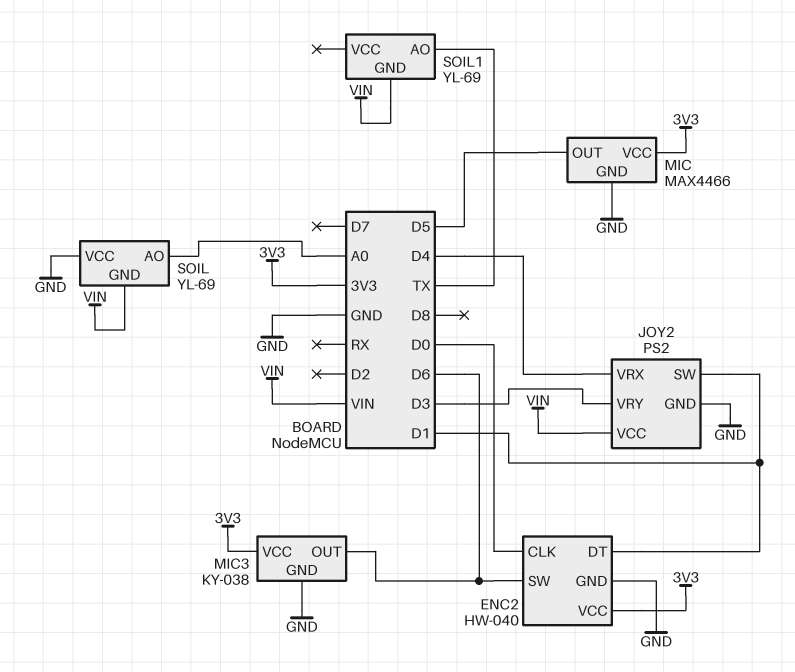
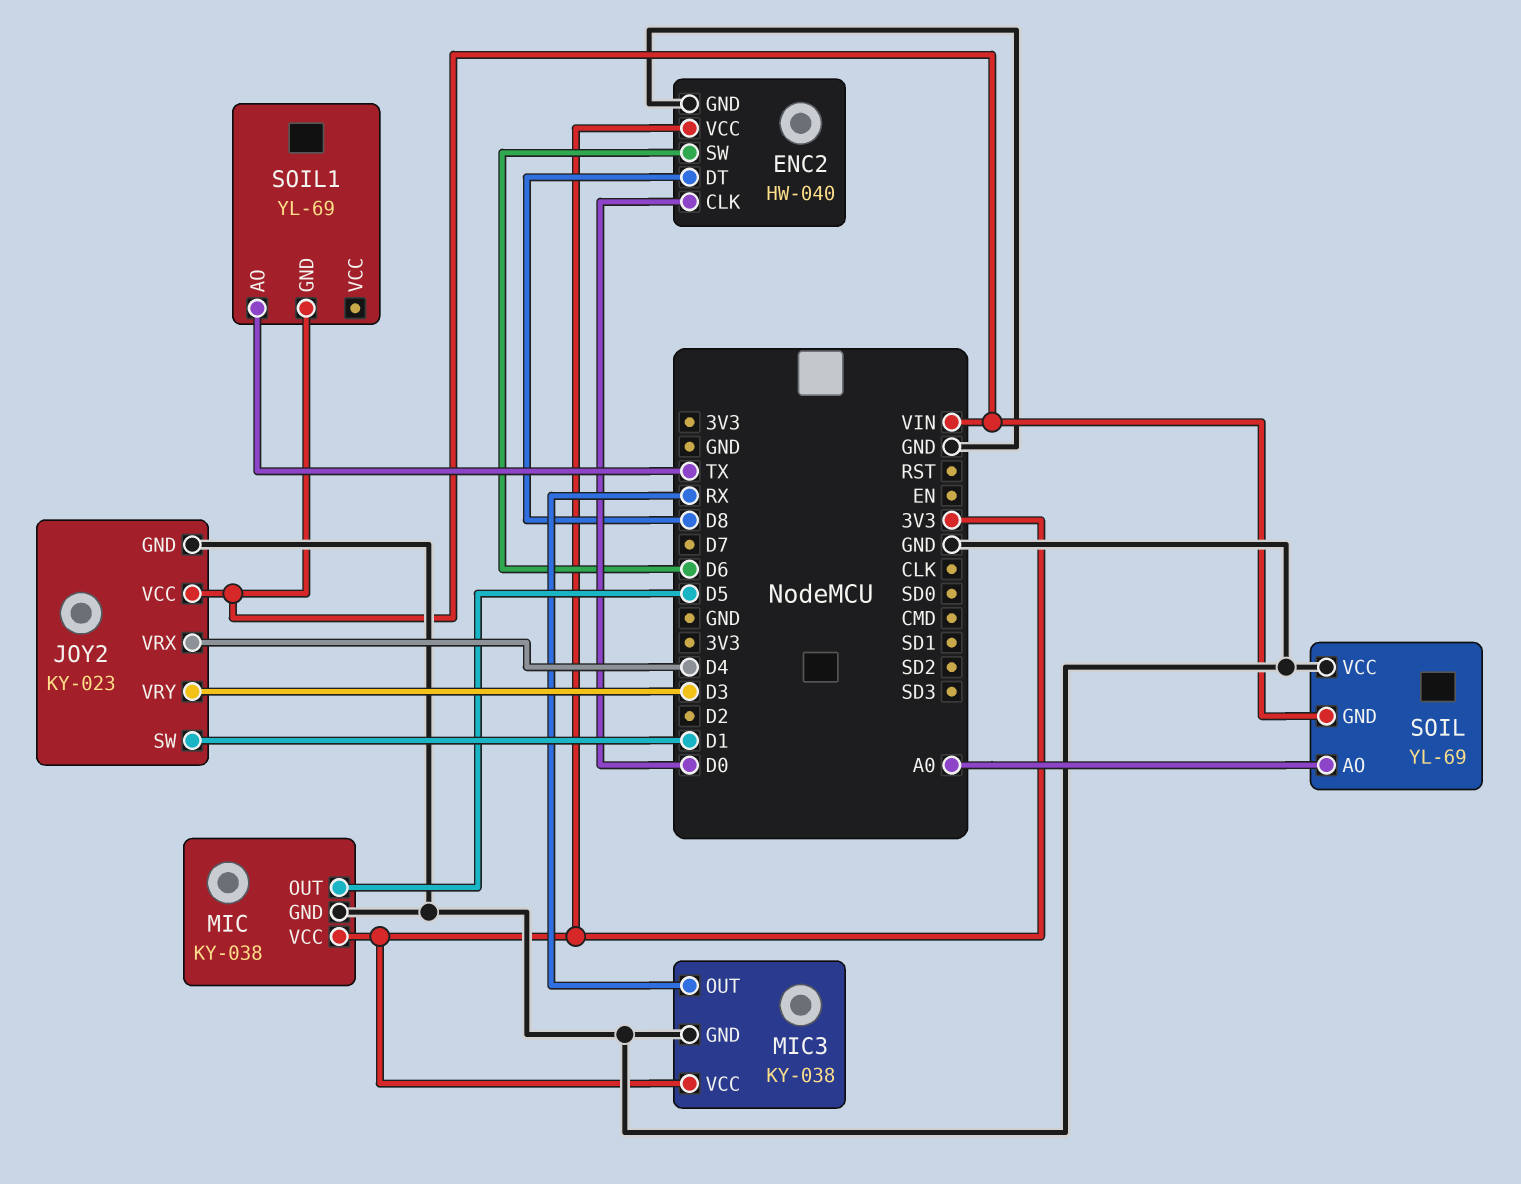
ENC2 pin DT: D1 -> D8
JOY2: PS2 -> KY-023
MIC: MAX4466 -> KY-038
MIC3 pin OUT: D6 -> RX

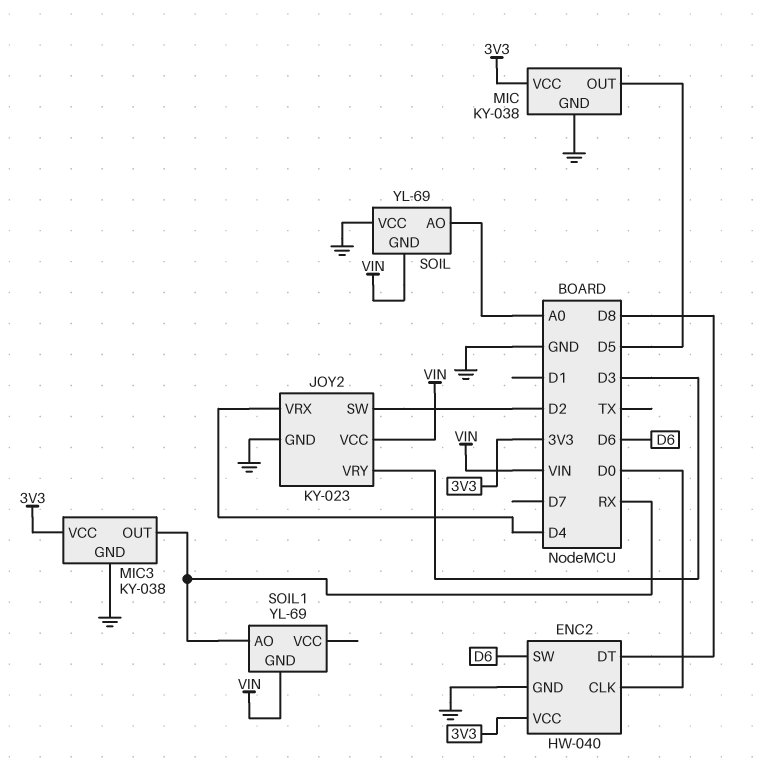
JOY2 pin SW: D1 -> D2
SOIL1 pin AO: TX -> RX

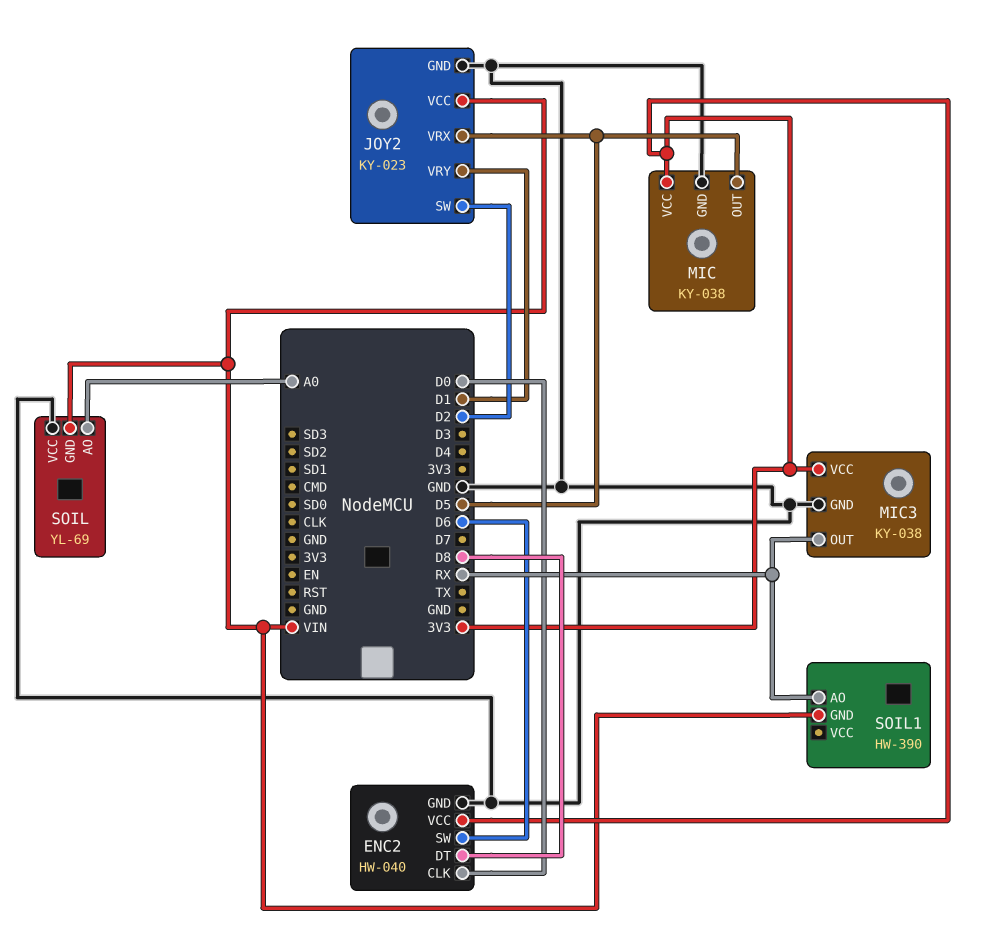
JOY2 pin VRX: D4 -> D5
JOY2 pin VRY: D3 -> D1
SOIL1: YL-69 -> HW-390

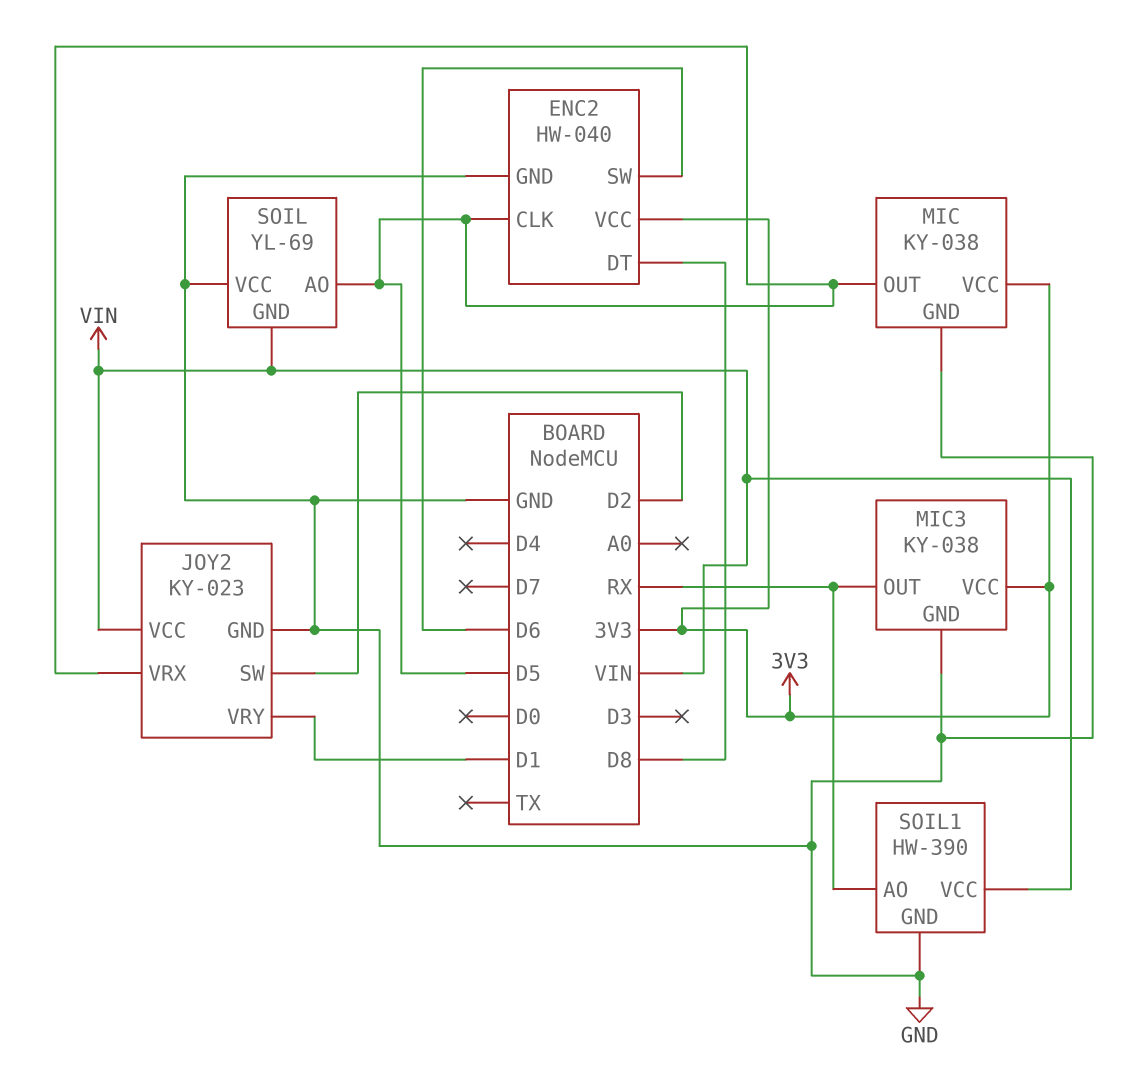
ENC2 pin CLK: D0 -> D5
SOIL pin AO: A0 -> D5
SOIL1 pin GND: VIN -> GND
SOIL1 pin VCC: none -> VIN

